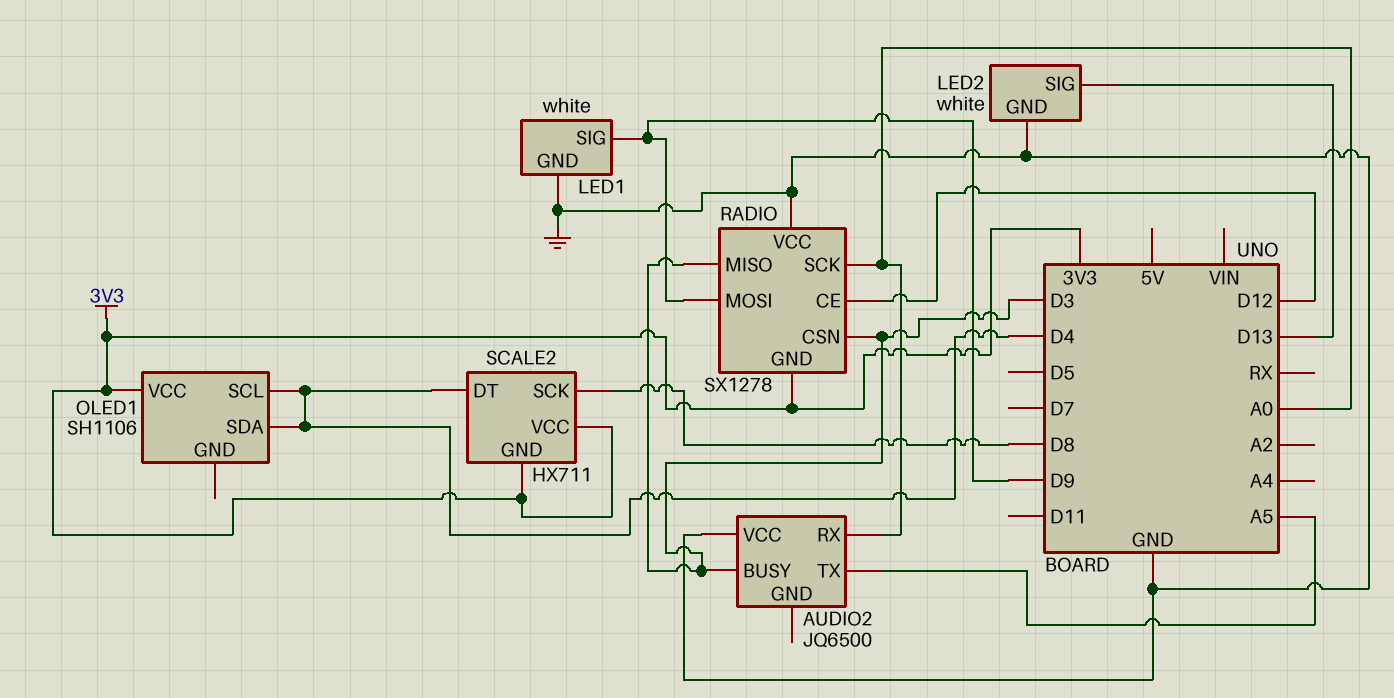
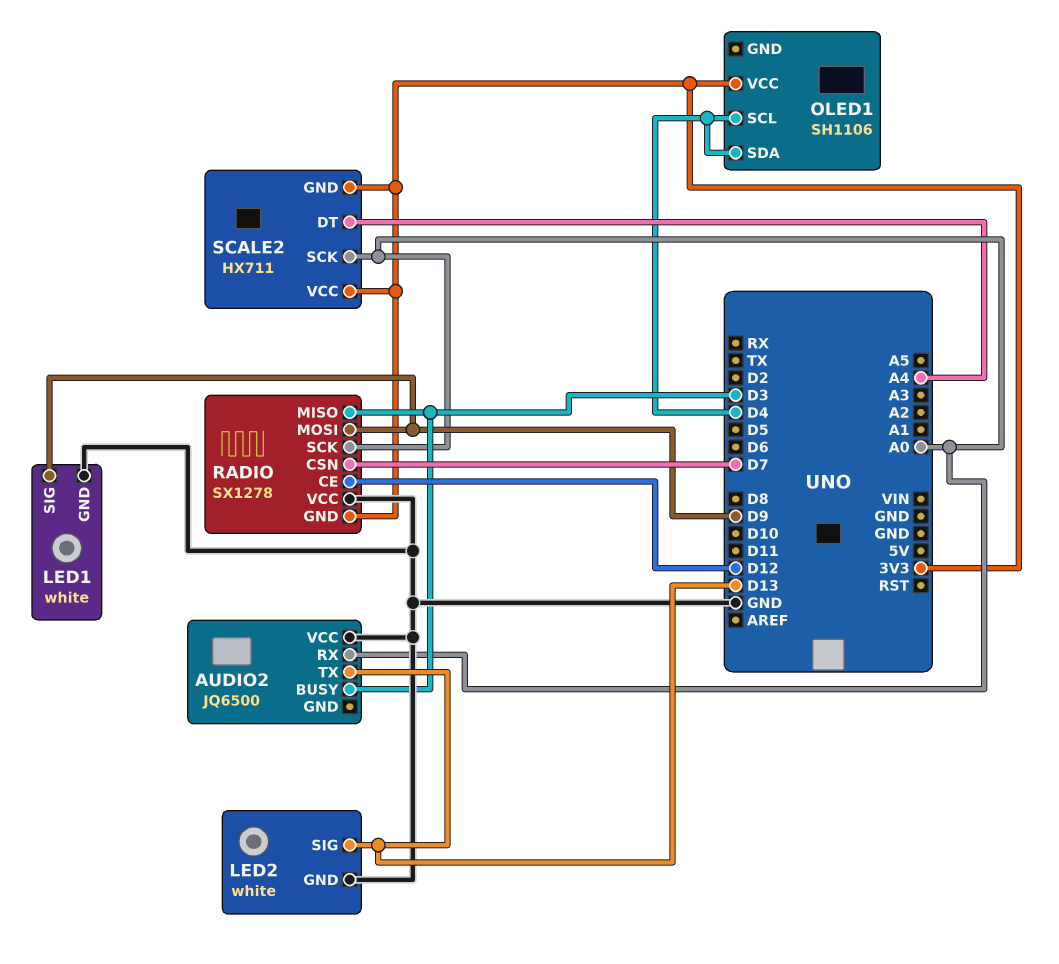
AUDIO2 pin TX: A5 -> D13
RADIO pin CSN: D3 -> D7
SCALE2 pin DT: D4 -> A4
SCALE2 pin SCK: D8 -> A0

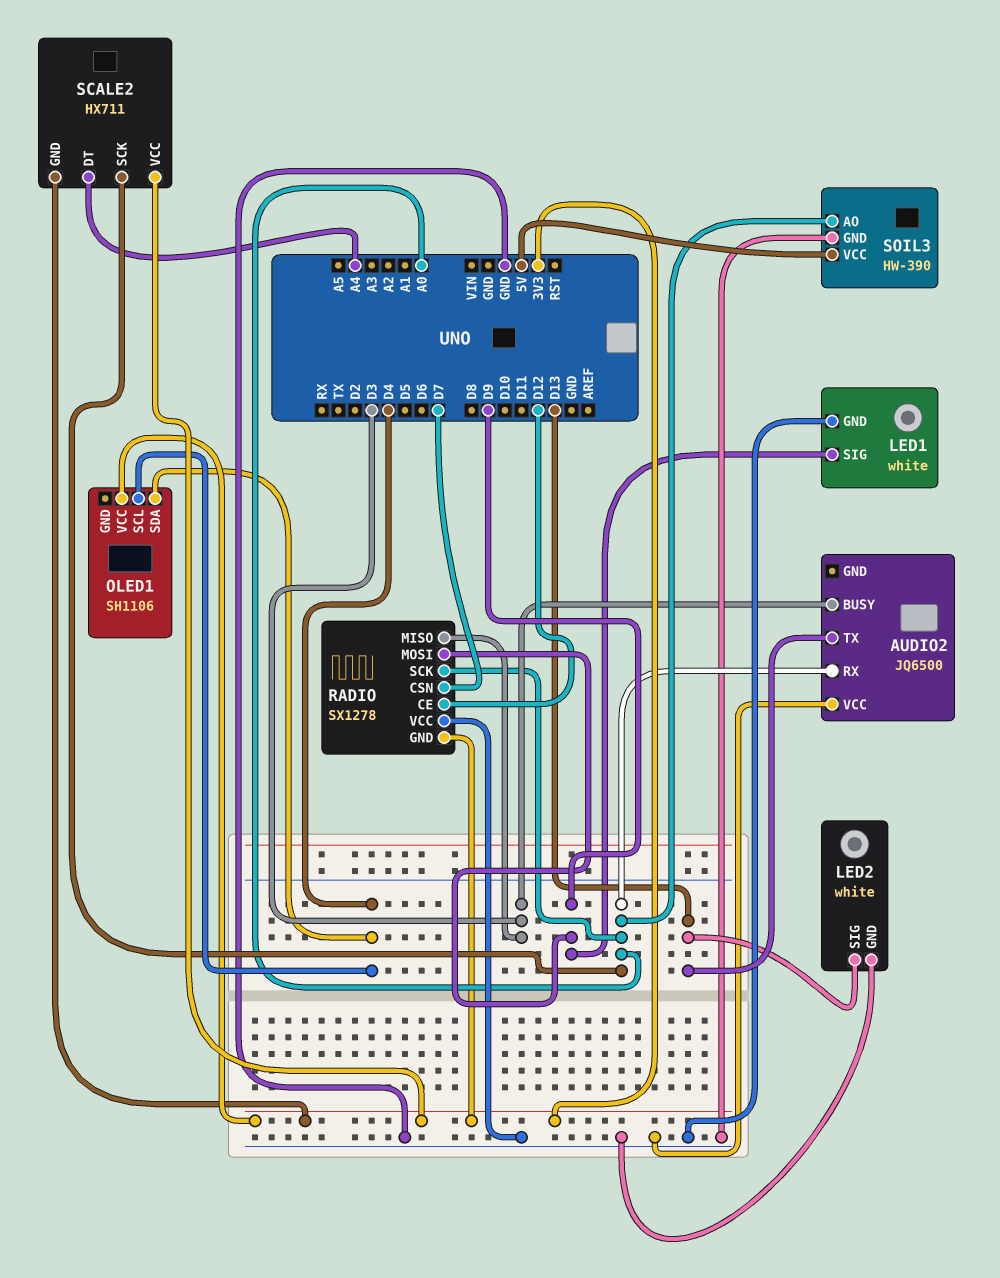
SOIL3: none -> HW-390
SOIL3 pin AO: none -> A0
SOIL3 pin GND: none -> GND
SOIL3 pin VCC: none -> 5V

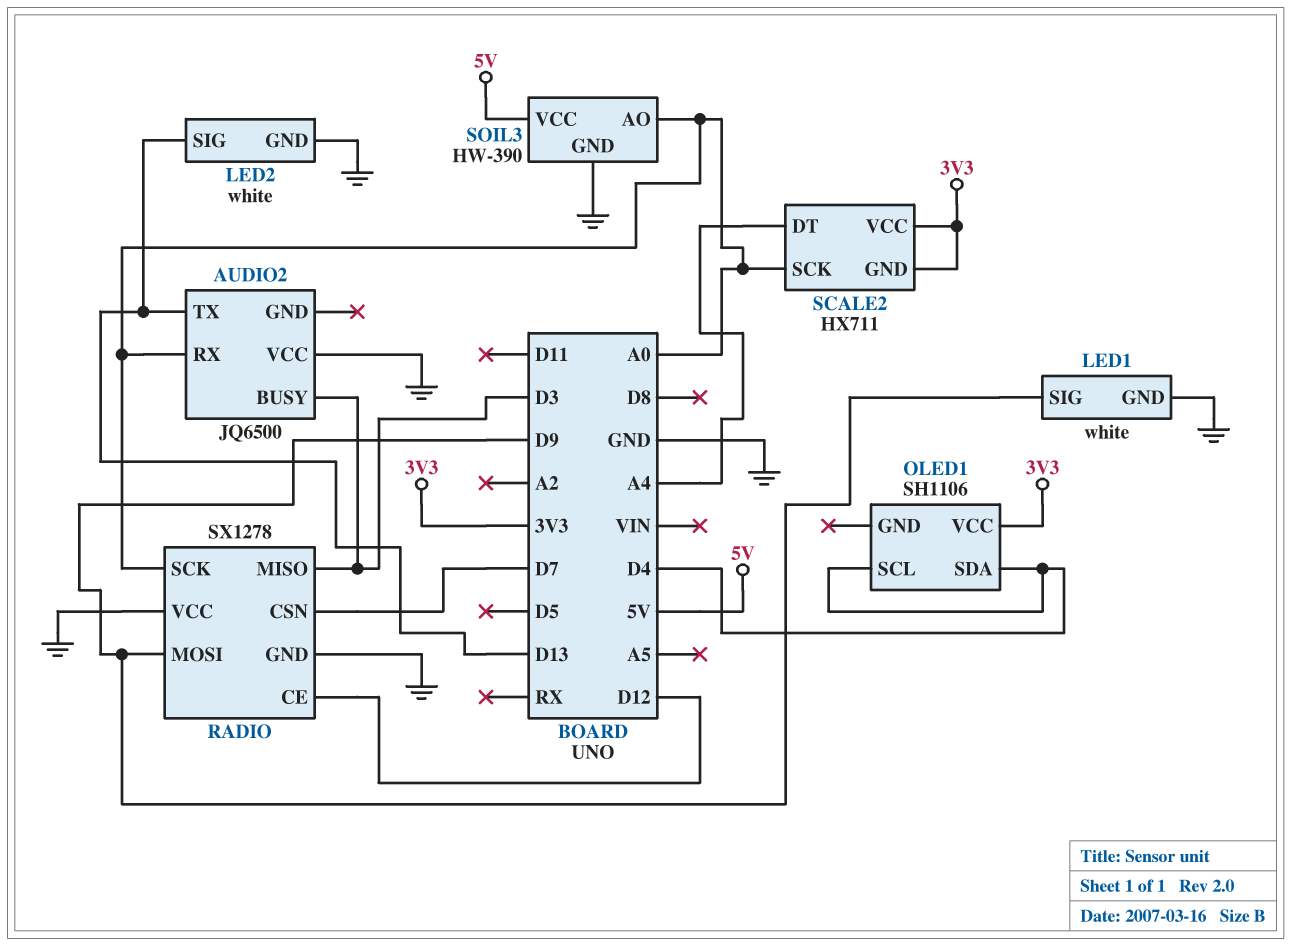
RADIO pin GND: 3V3 -> GND

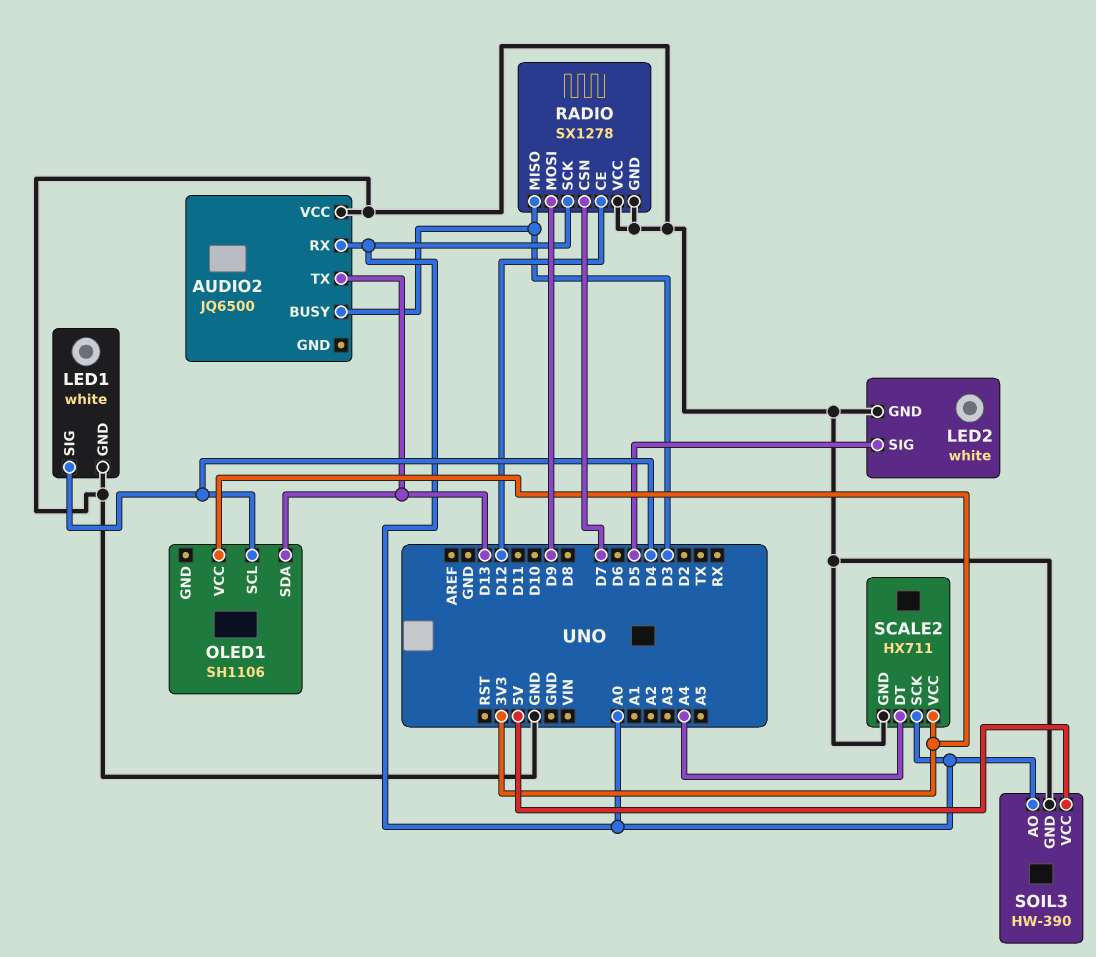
LED1 pin SIG: D9 -> D4
LED2 pin SIG: D13 -> D5
OLED1 pin SDA: D4 -> D13
SCALE2 pin GND: 3V3 -> GND

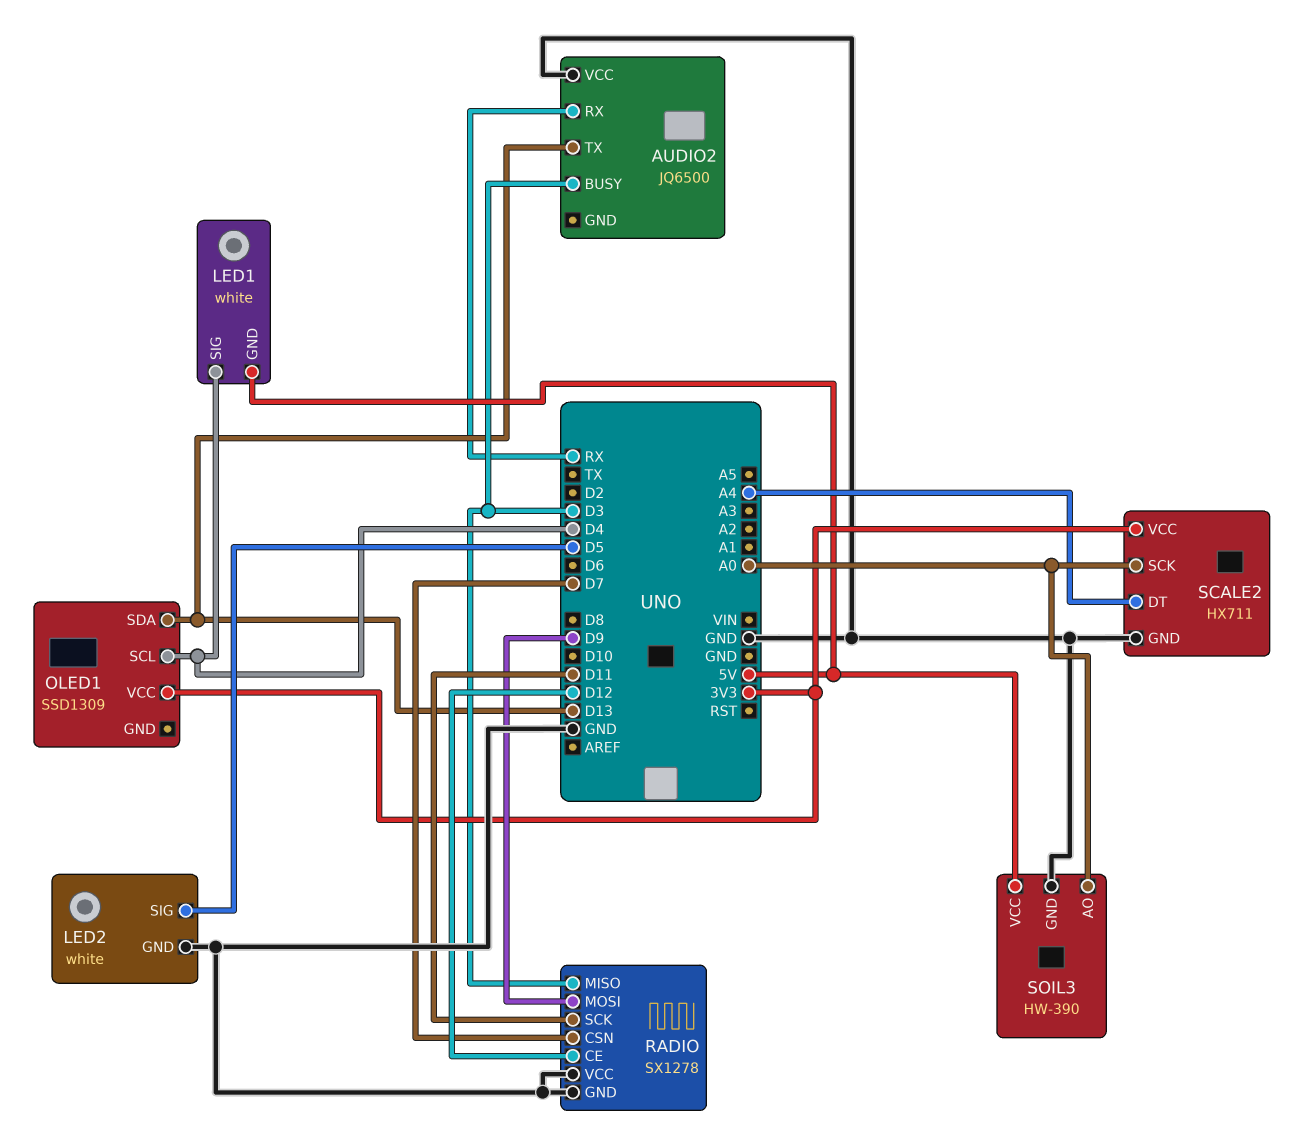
AUDIO2 pin RX: A0 -> RX
LED1 pin GND: GND -> 5V
OLED1: SH1106 -> SSD1309
RADIO pin SCK: A0 -> D11

